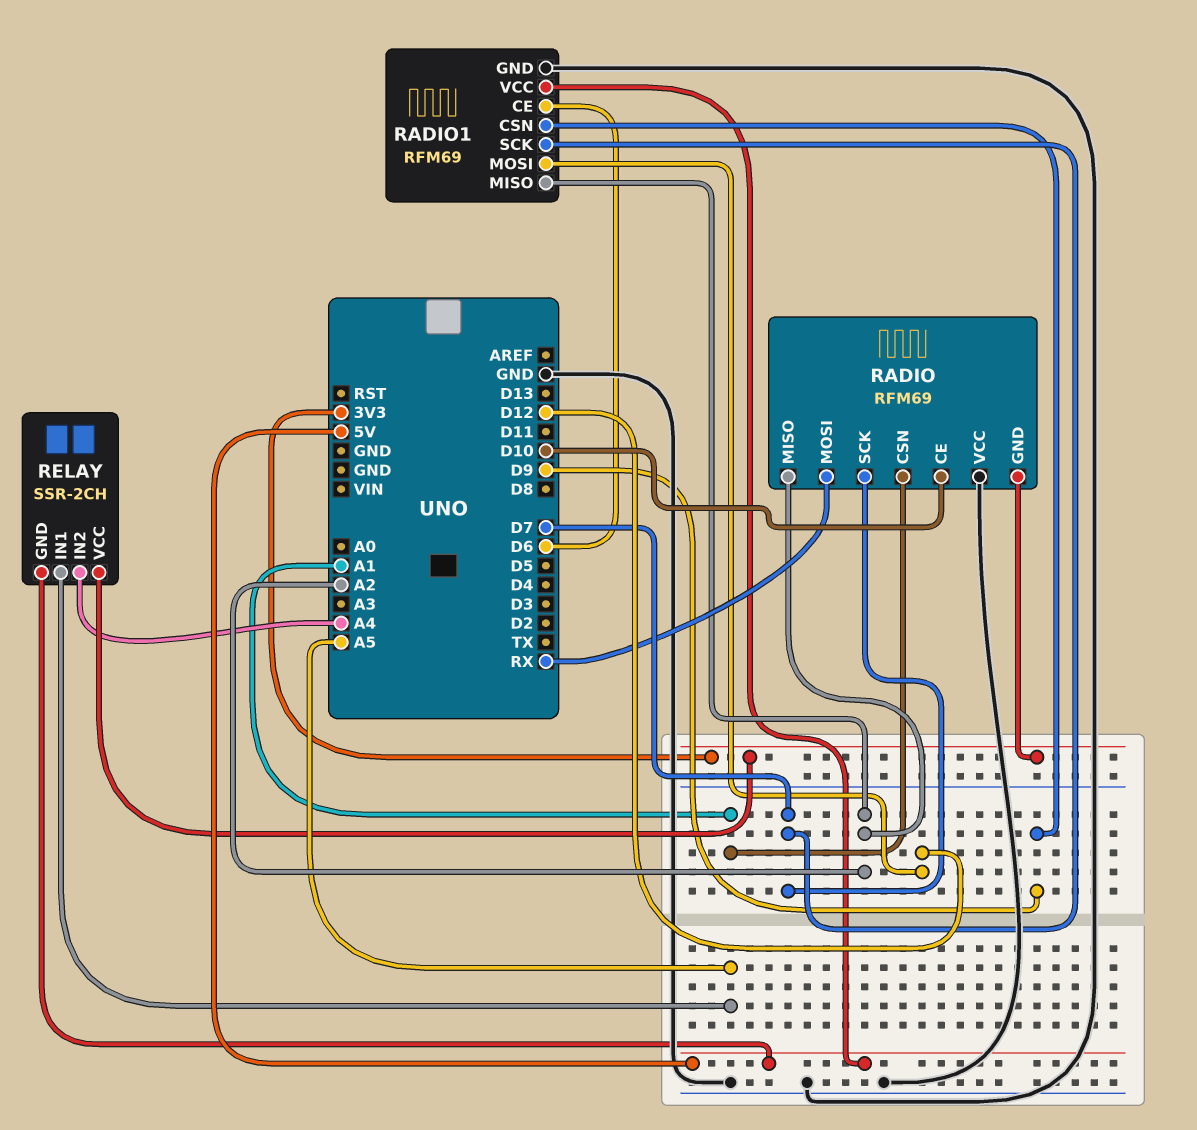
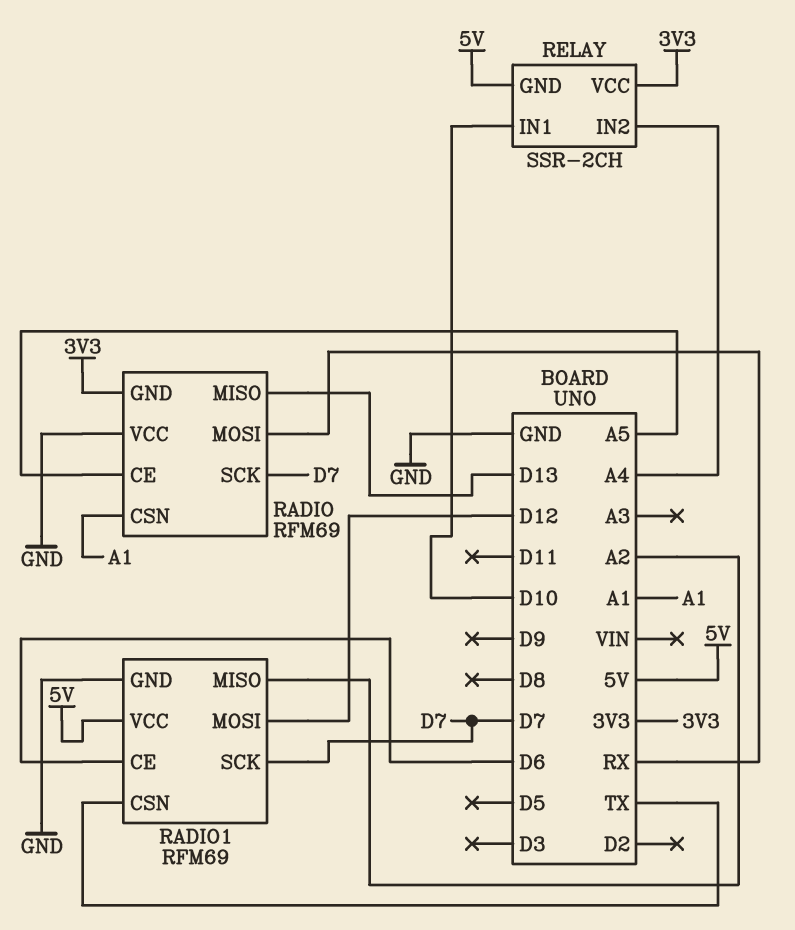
RADIO pin CE: D10 -> A5
RADIO pin MISO: A2 -> D13
RADIO1 pin CSN: D9 -> TX
RELAY pin IN1: A5 -> D10

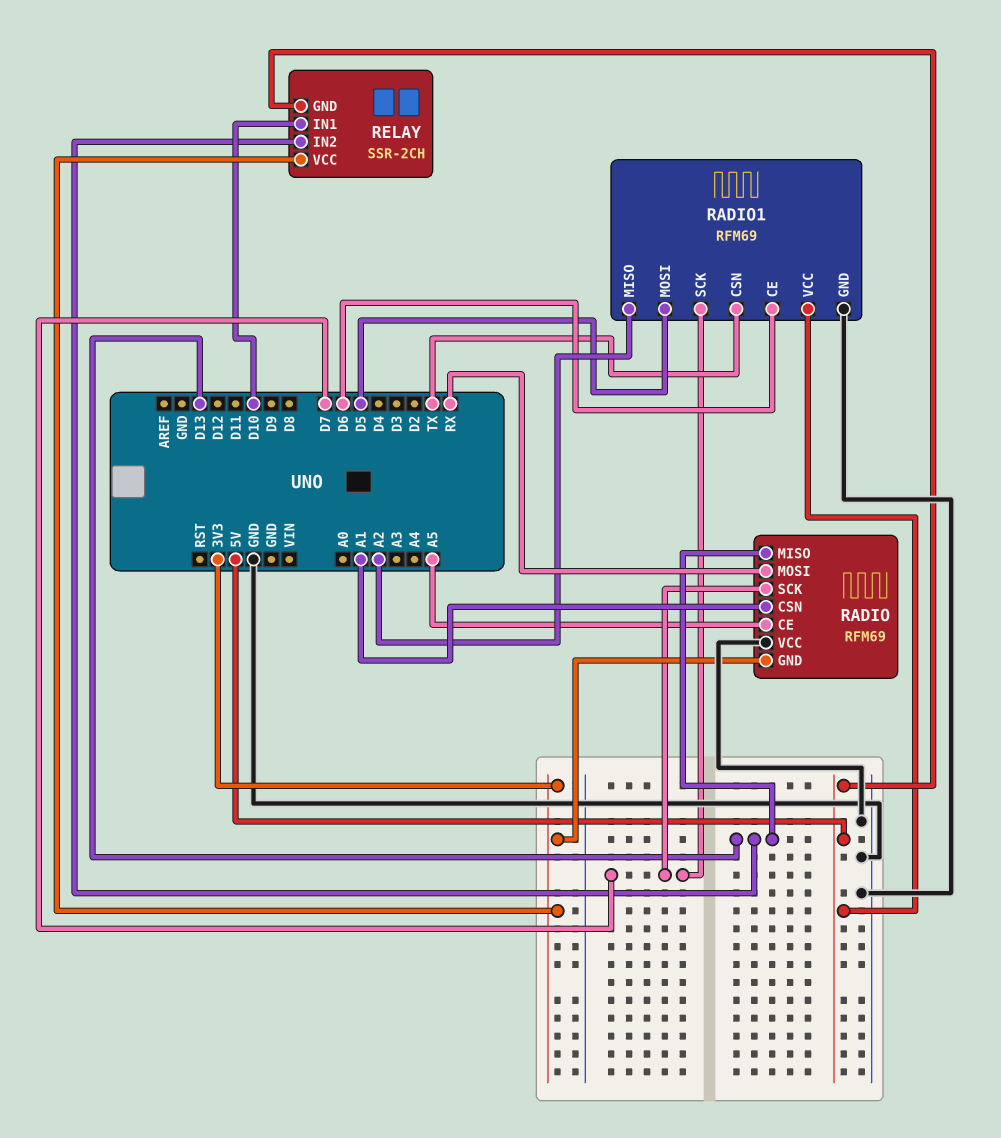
RADIO1 pin MOSI: D12 -> D5
RELAY pin IN2: A4 -> D13

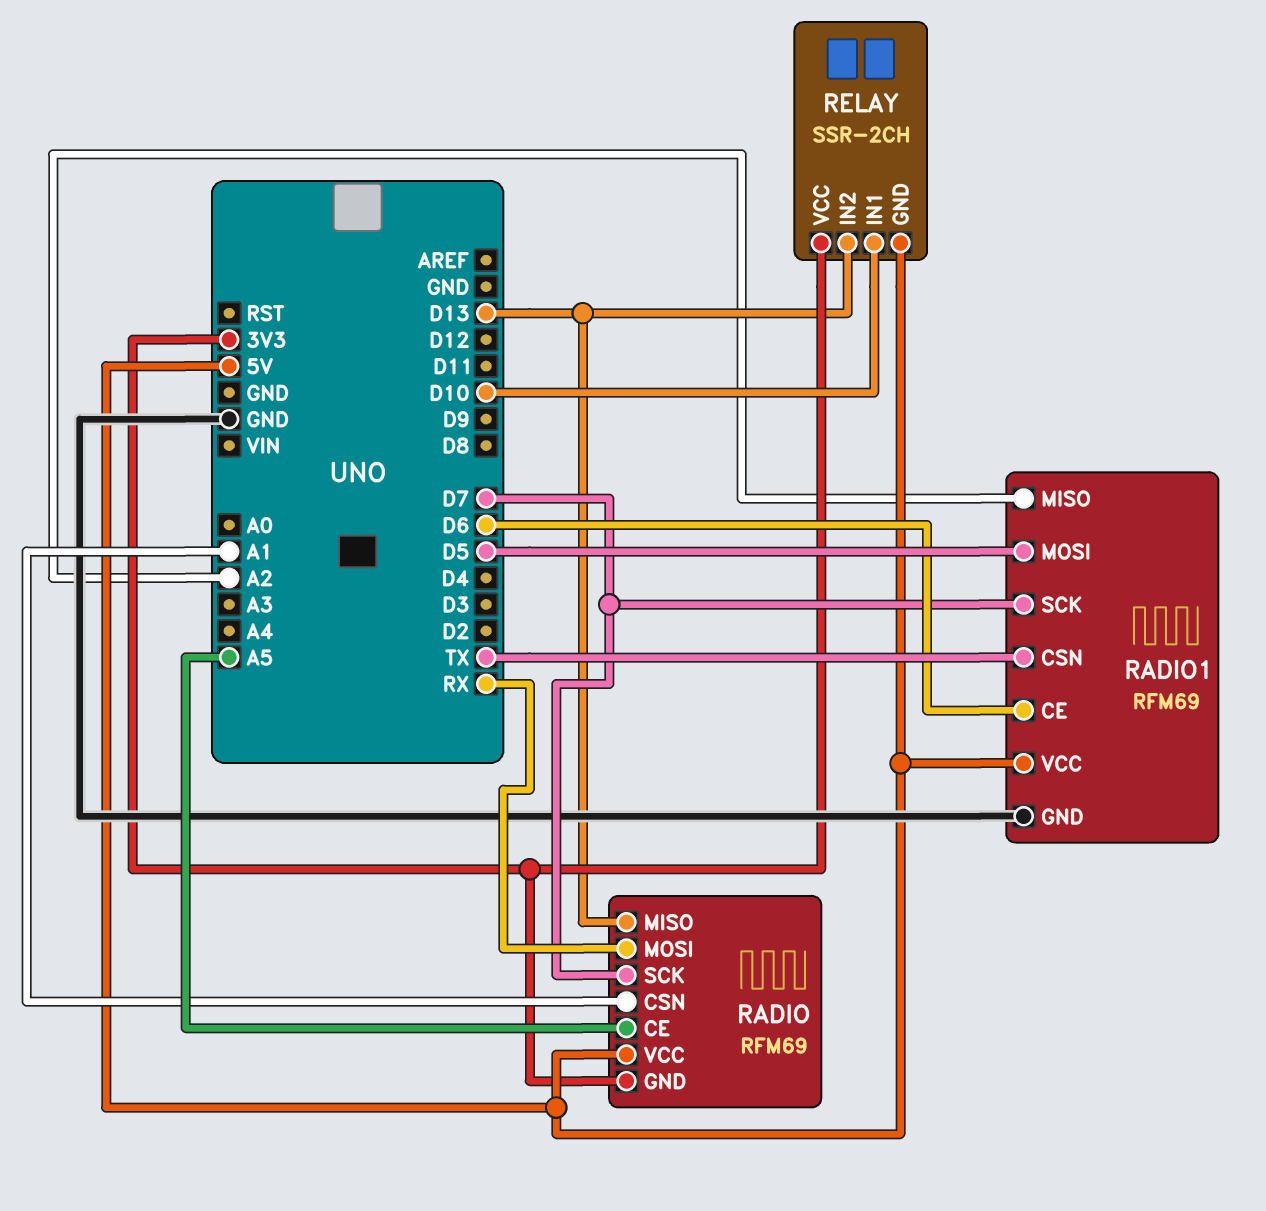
RADIO pin VCC: GND -> 5V

